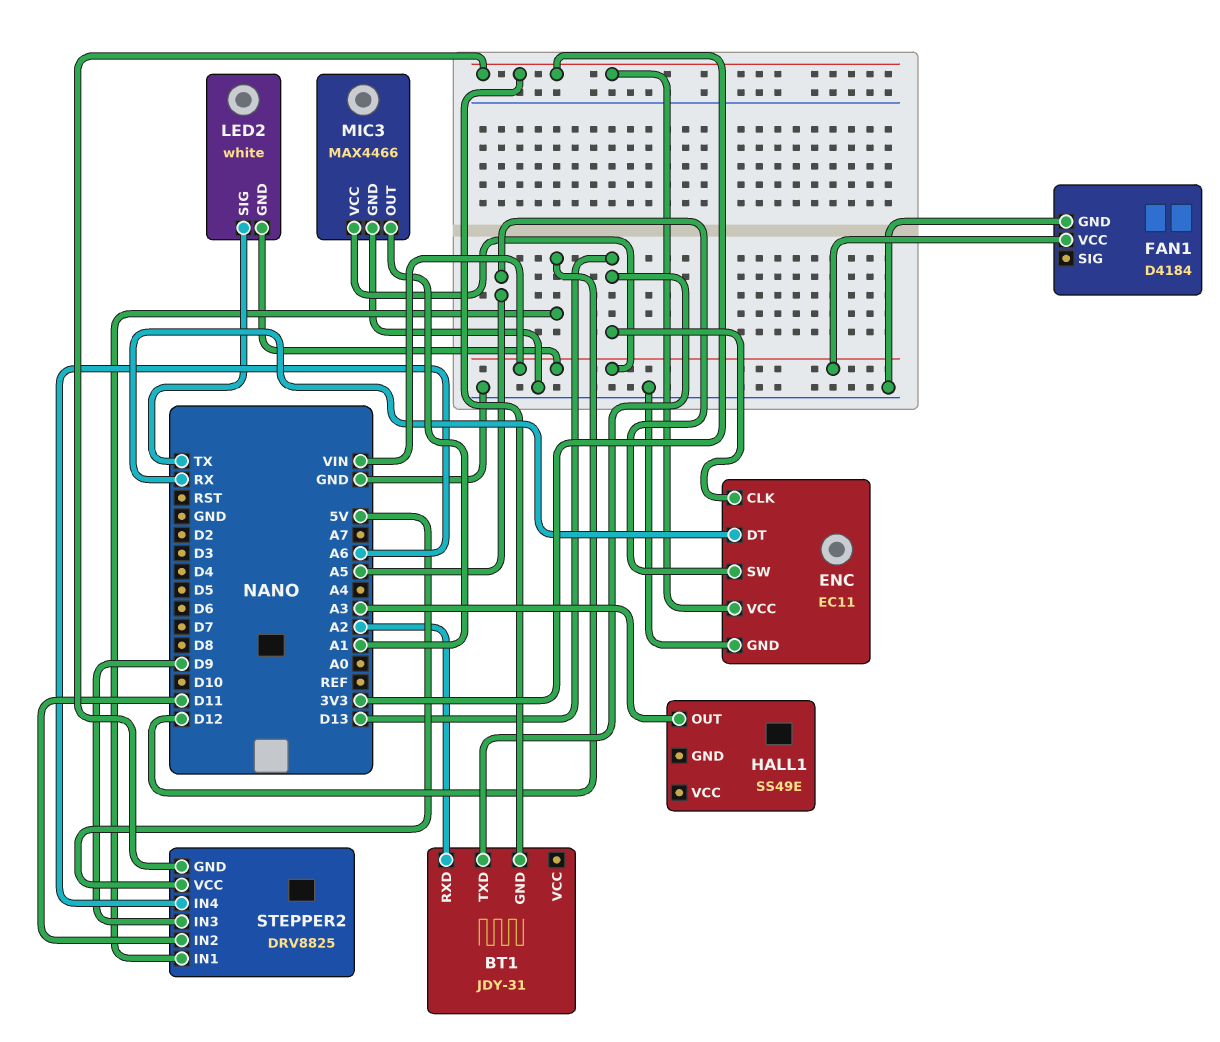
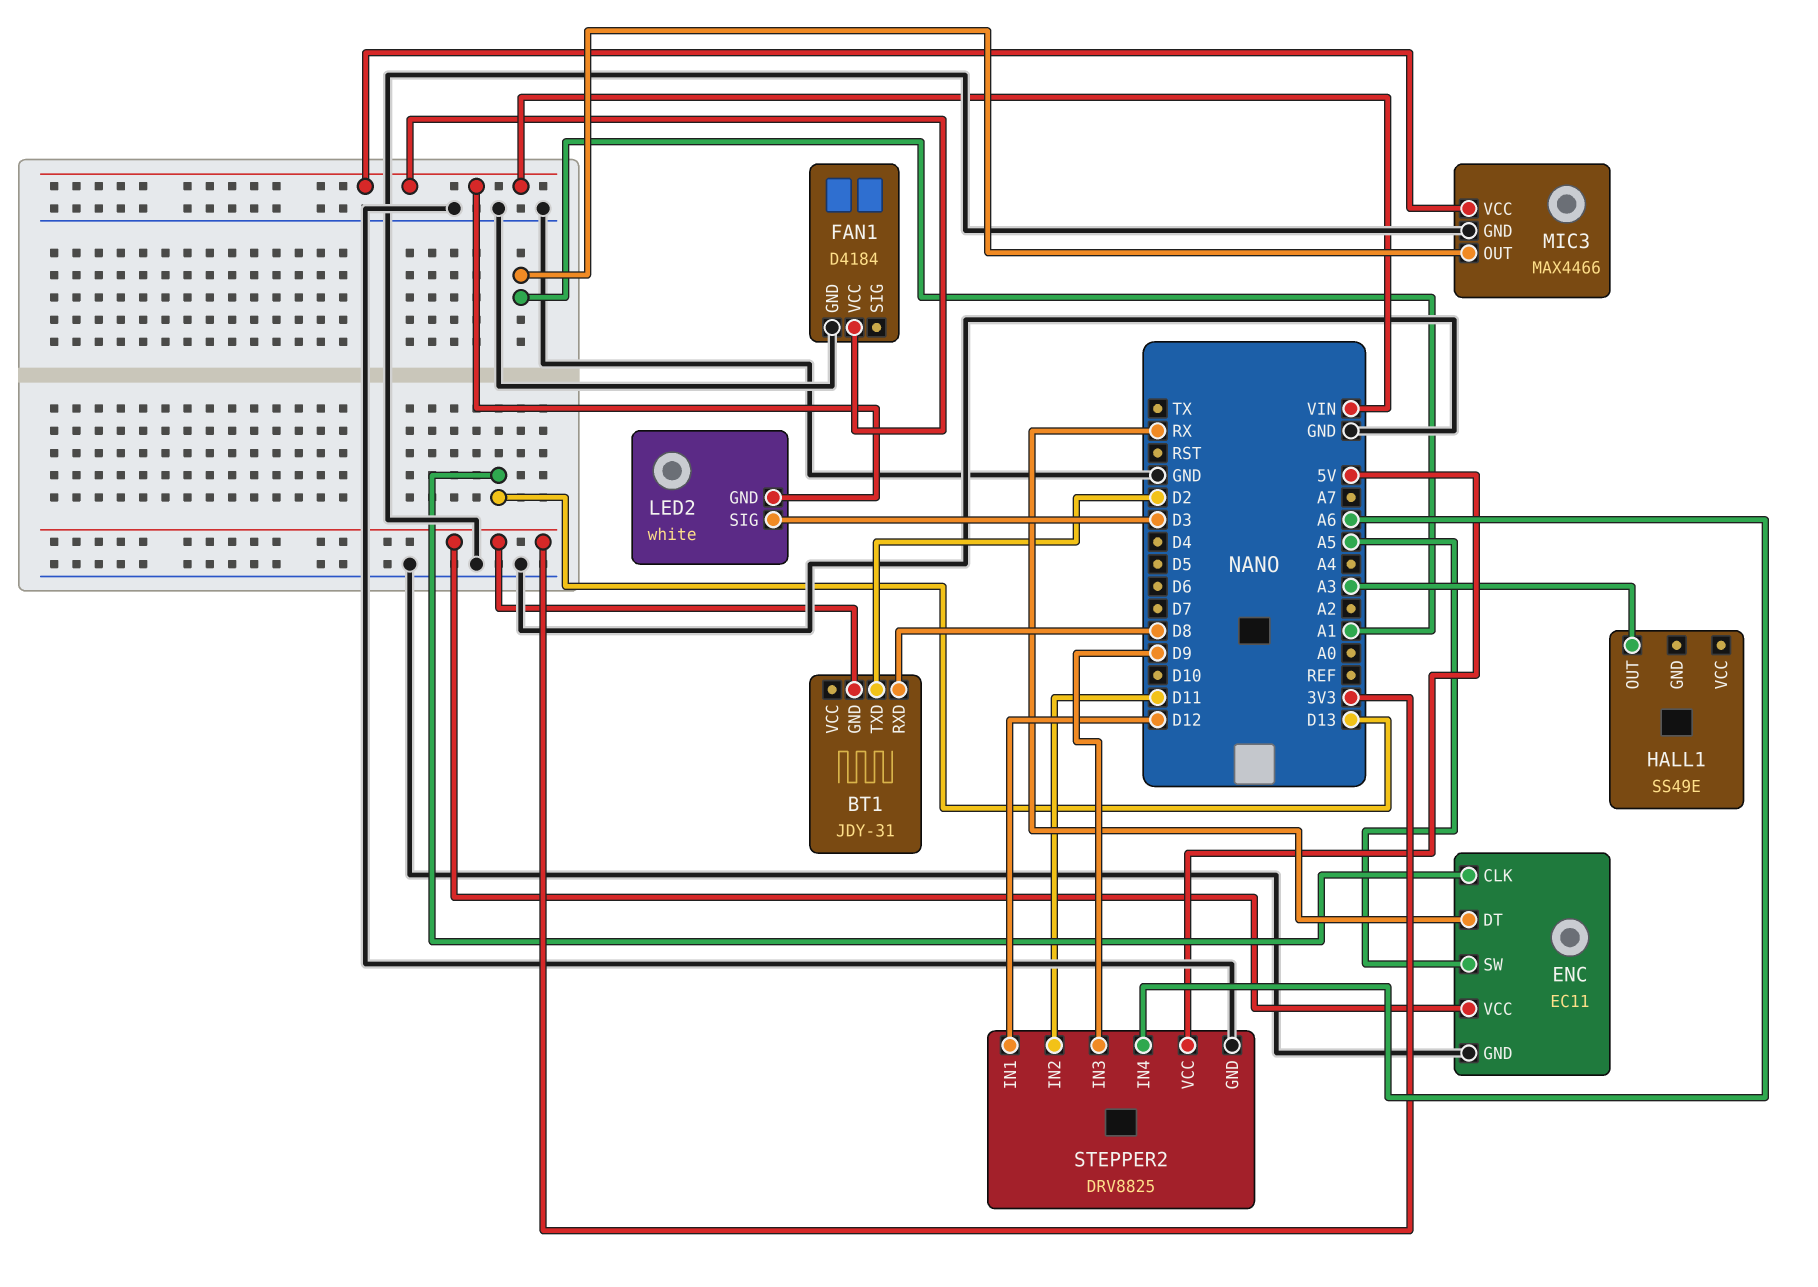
BT1 pin RXD: A2 -> D8
BT1 pin TXD: D13 -> D2
LED2 pin SIG: TX -> D3
STEPPER2 pin GND: 3V3 -> GND

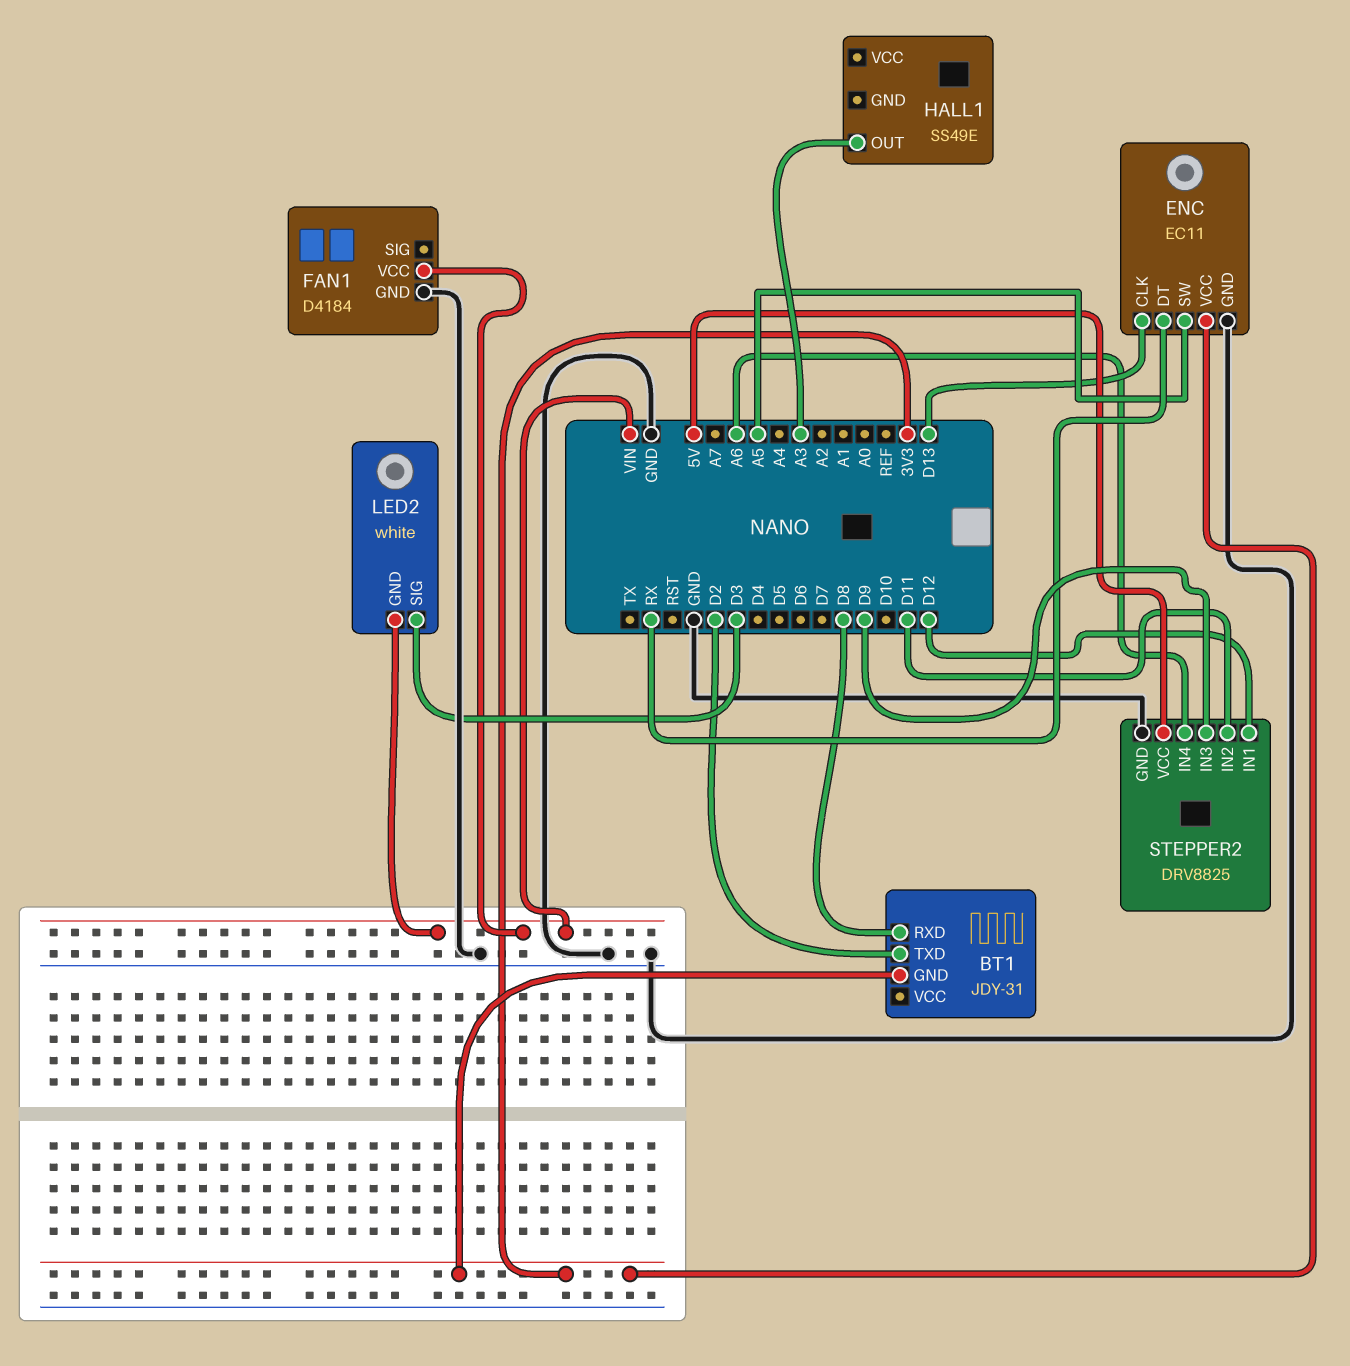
MIC3: MAX4466 -> none
MIC3 pin GND: GND -> none
MIC3 pin OUT: A1 -> none
MIC3 pin VCC: VIN -> none

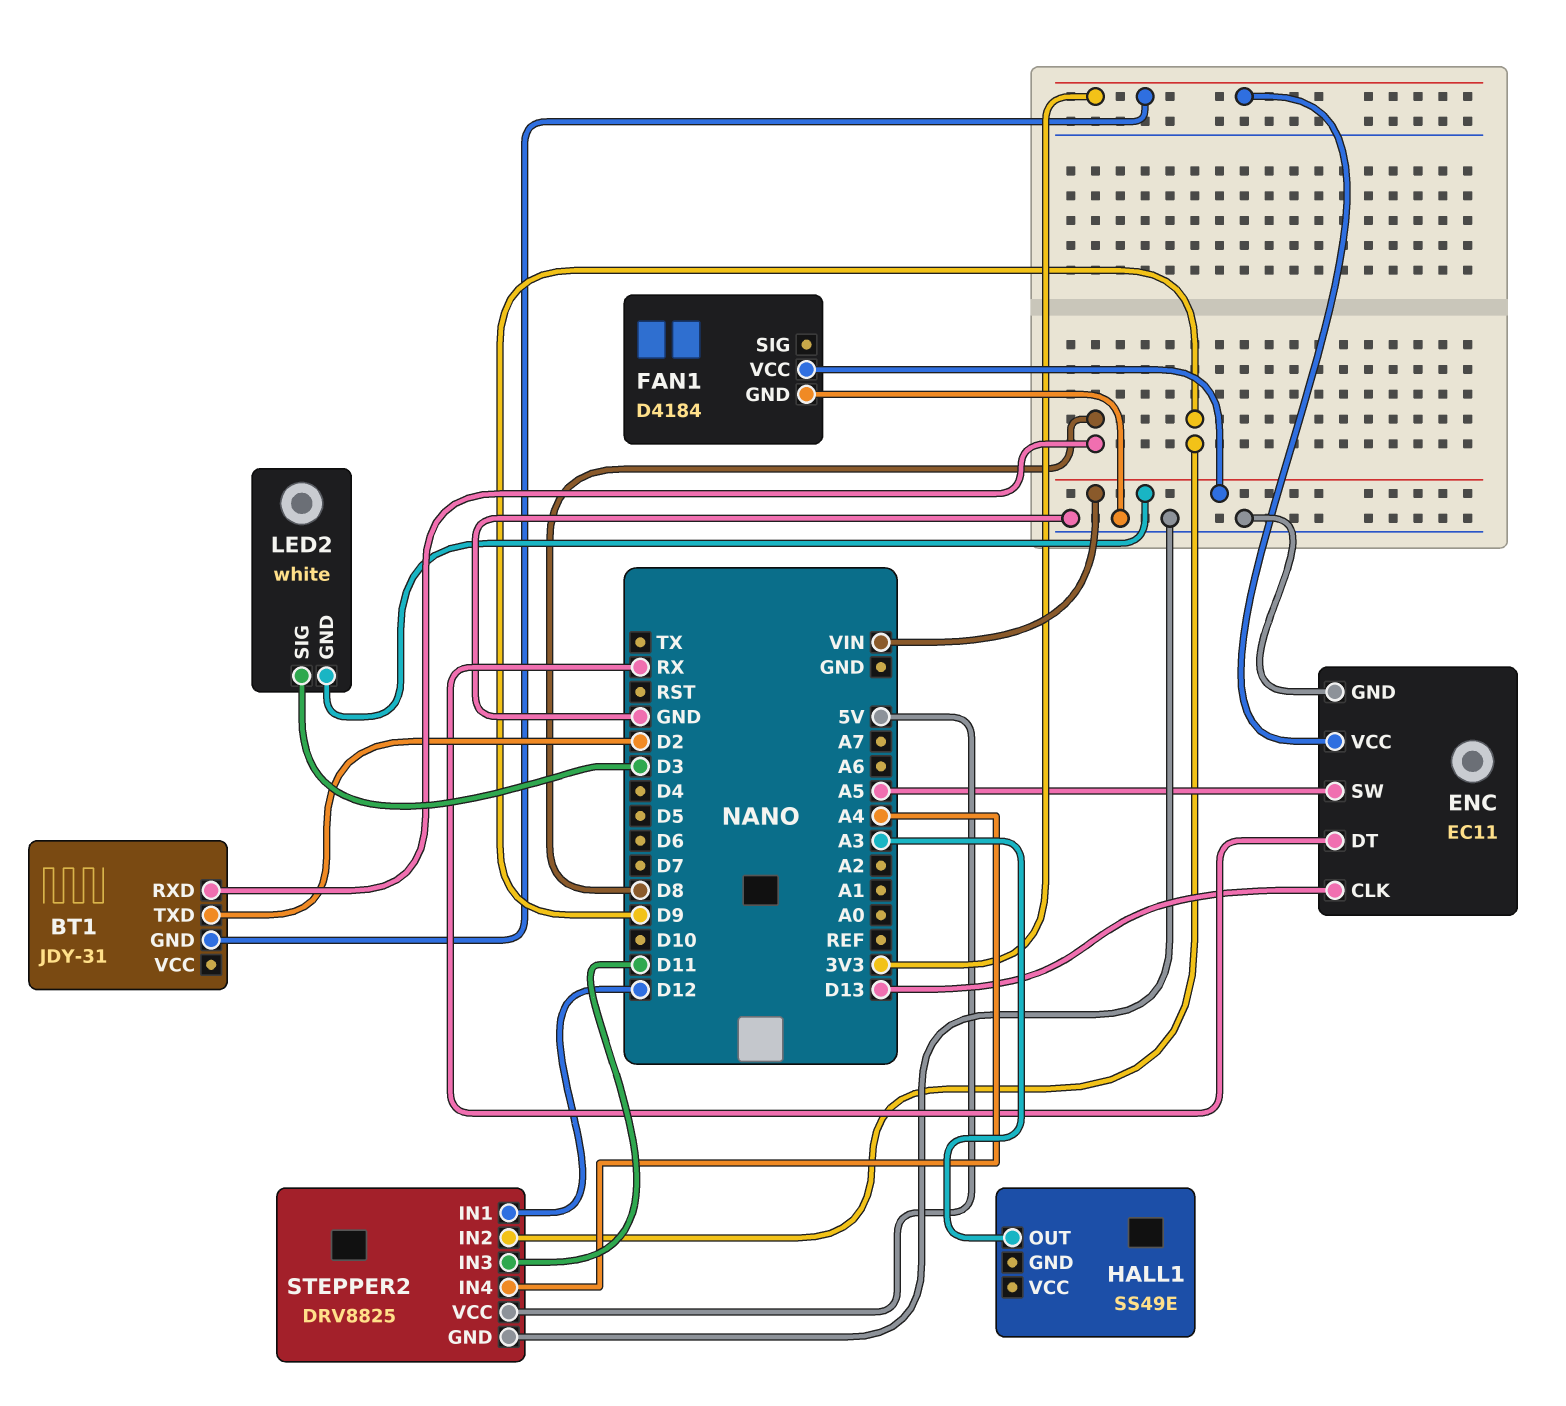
STEPPER2 pin IN2: D11 -> D9
STEPPER2 pin IN3: D9 -> D11
STEPPER2 pin IN4: A6 -> A4

